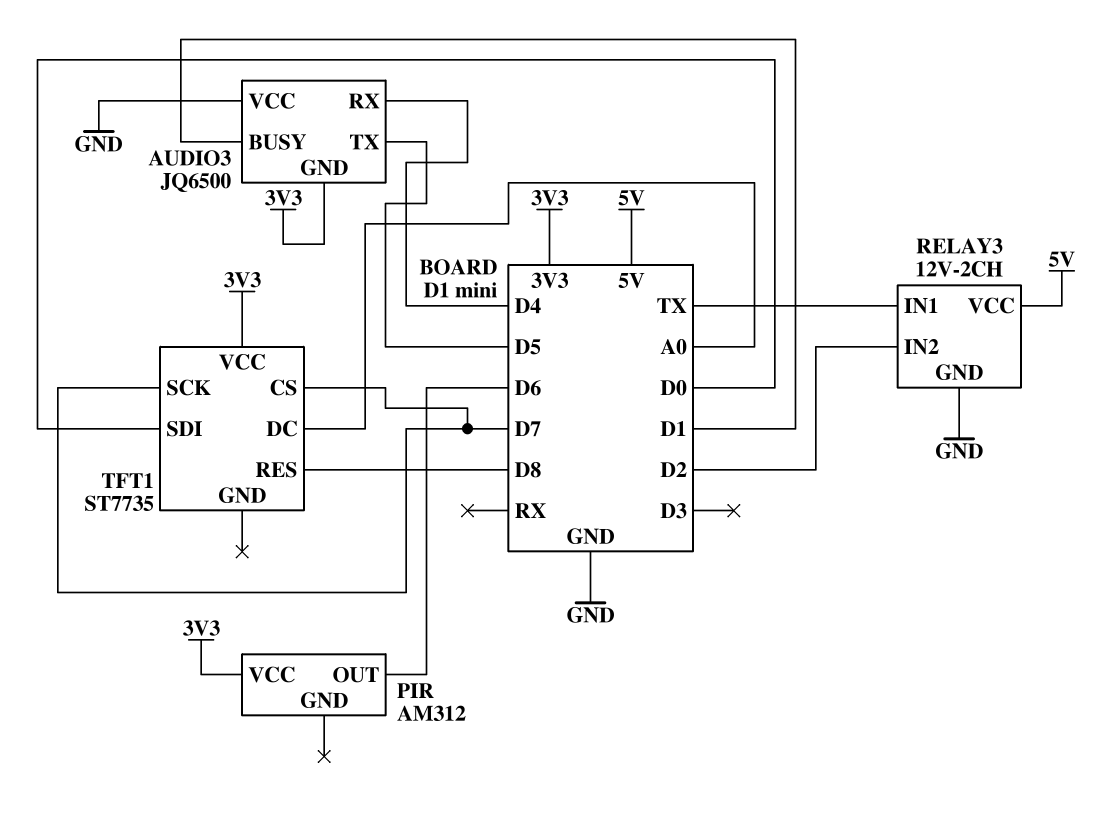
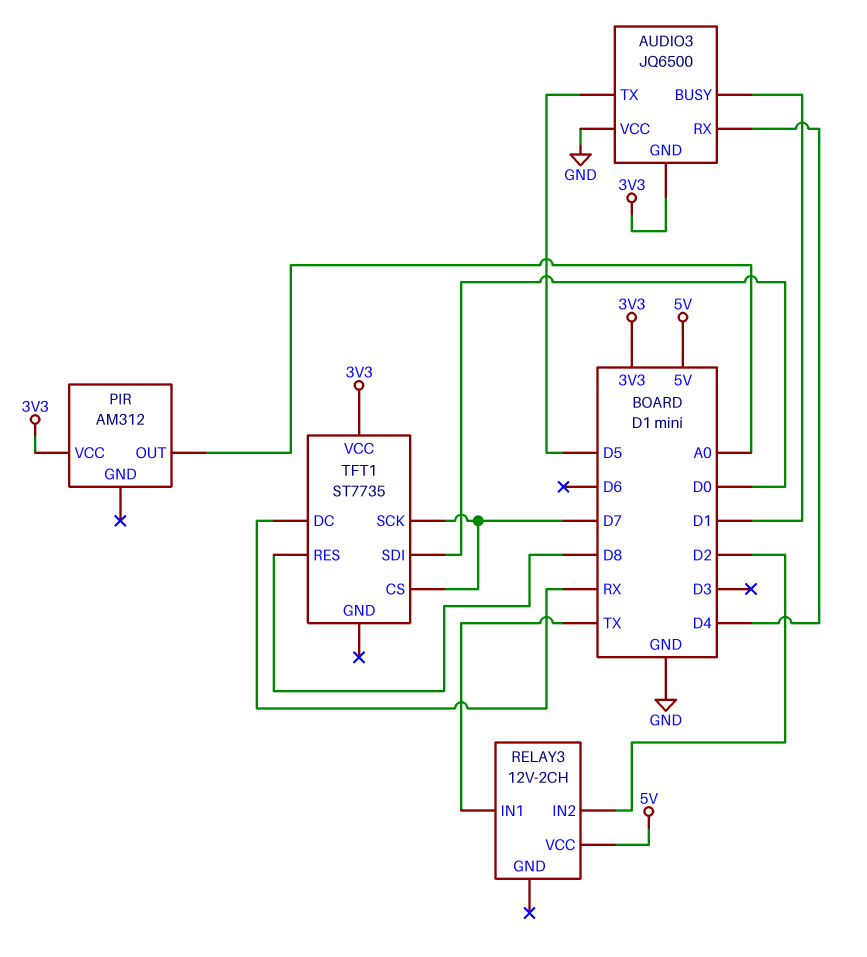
PIR pin OUT: D6 -> A0
RELAY3 pin GND: GND -> none
TFT1 pin DC: A0 -> RX

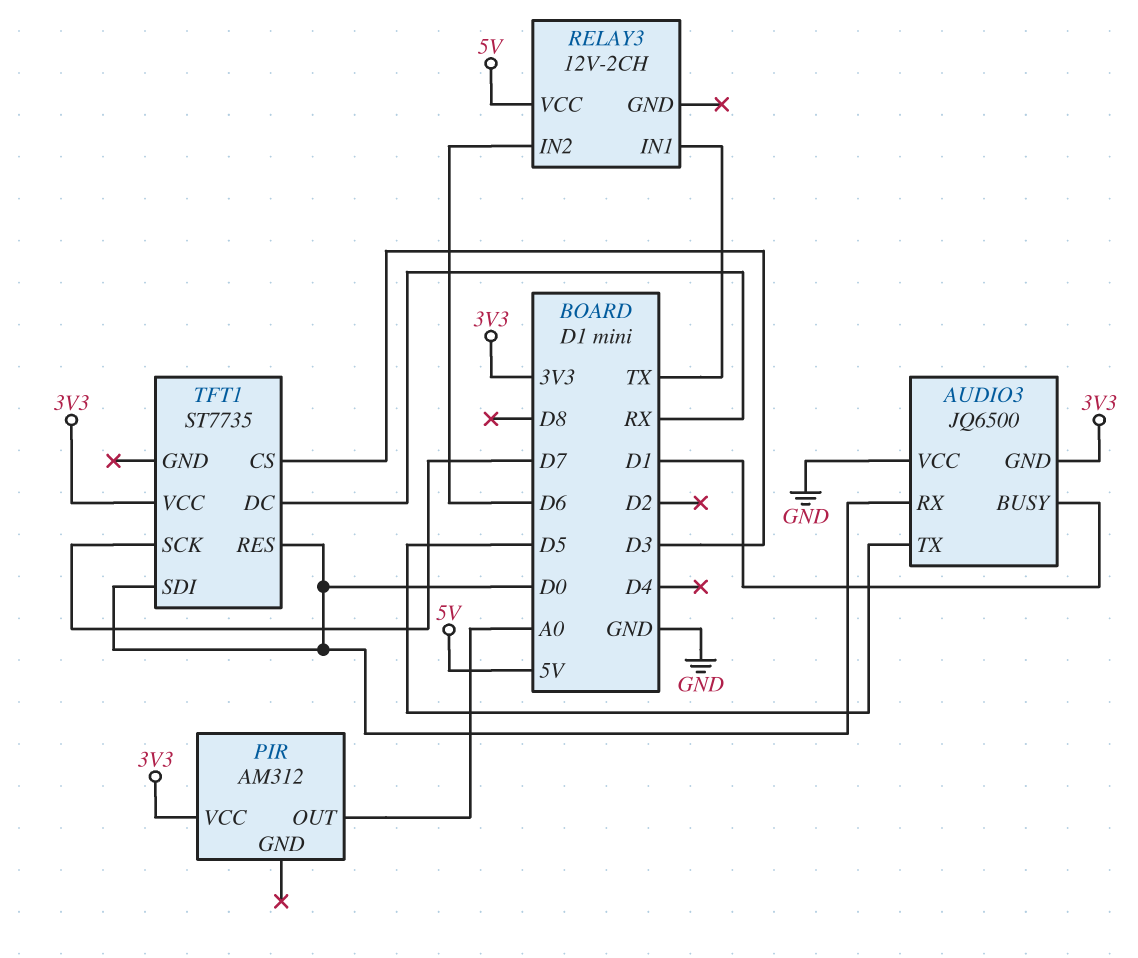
AUDIO3 pin RX: D4 -> D0
RELAY3 pin IN2: D2 -> D6
TFT1 pin CS: D7 -> D3
TFT1 pin RES: D8 -> D0

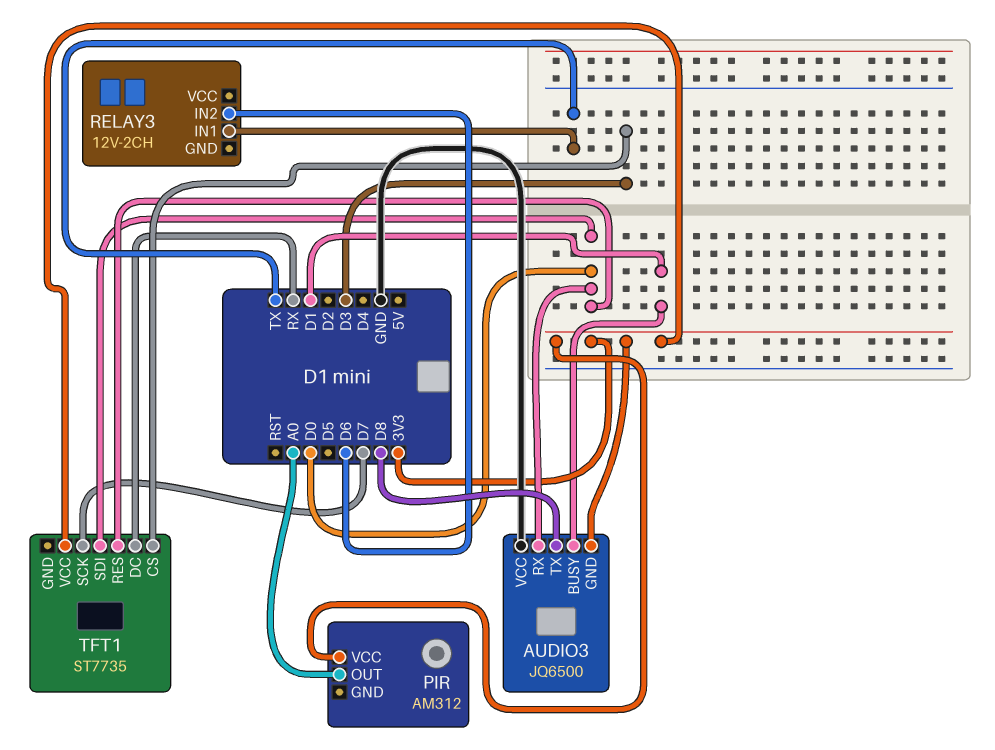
AUDIO3 pin TX: D5 -> D8
RELAY3 pin VCC: 5V -> none

